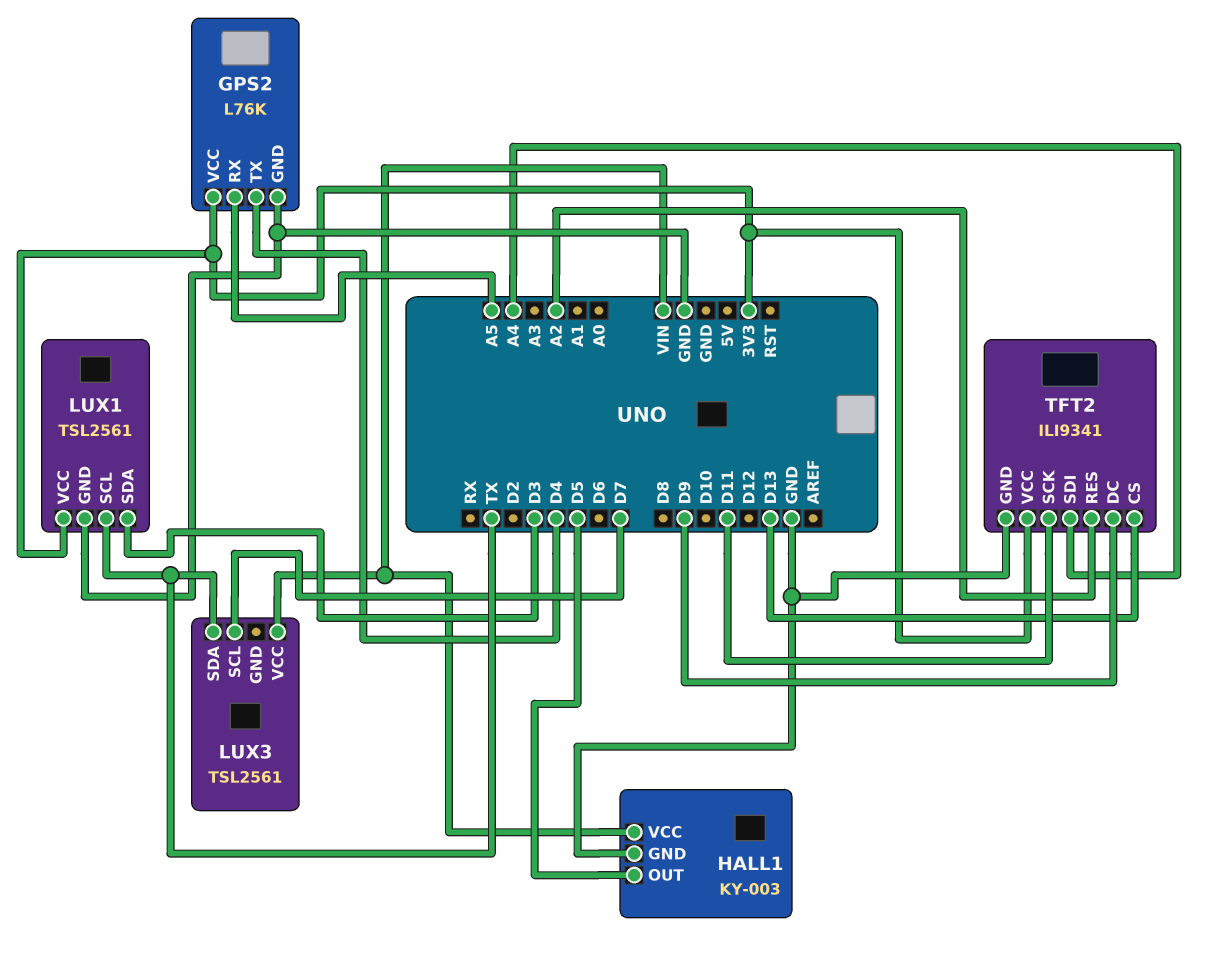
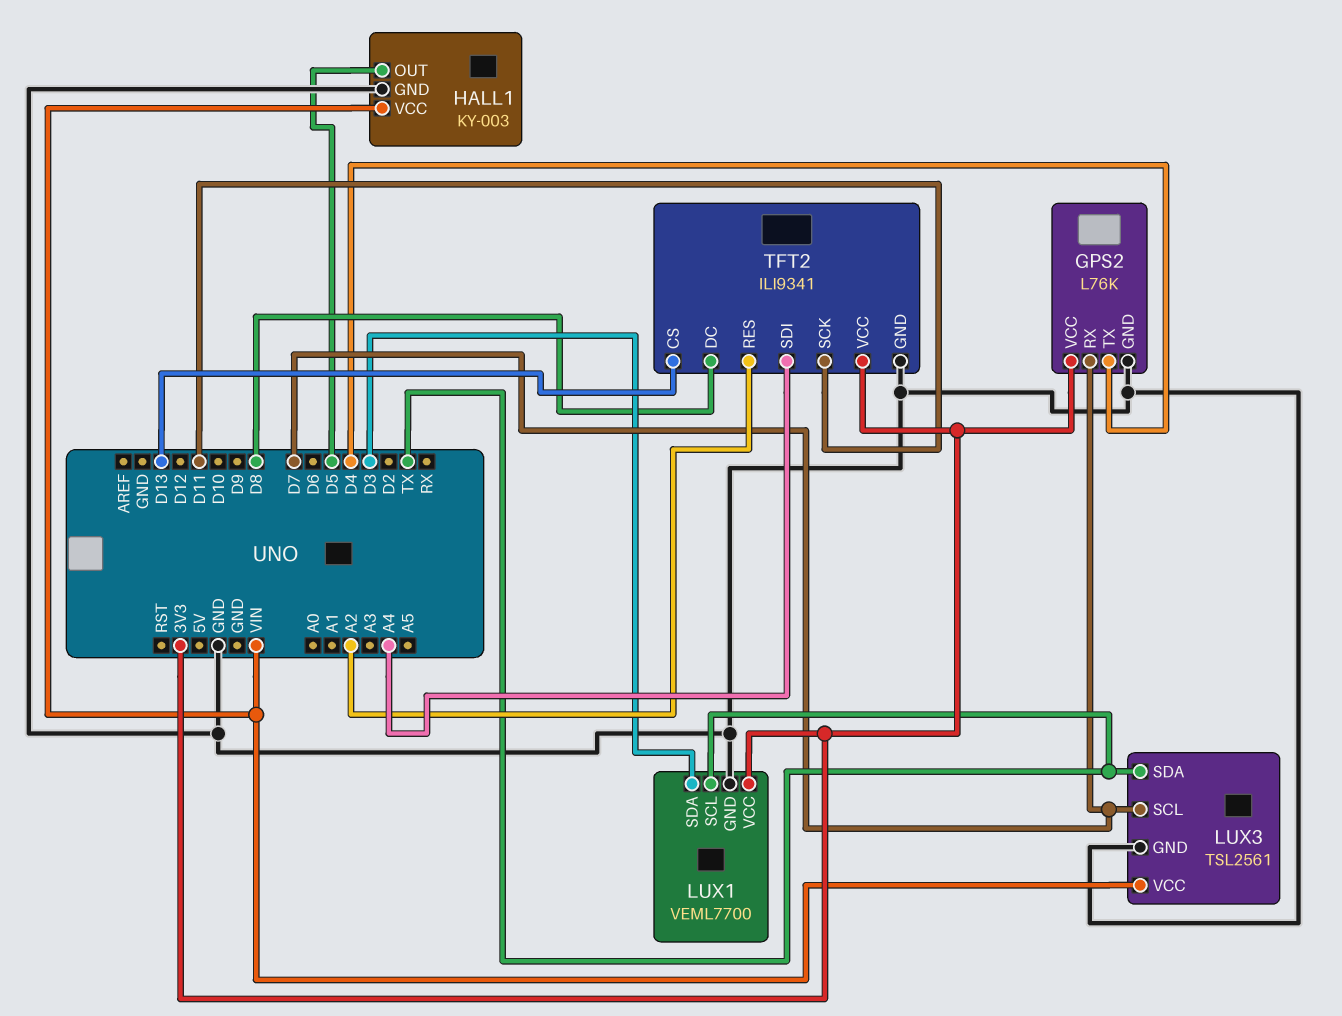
GPS2 pin RX: A5 -> D7
LUX1: TSL2561 -> VEML7700
LUX3 pin GND: none -> GND
TFT2 pin DC: D9 -> D8

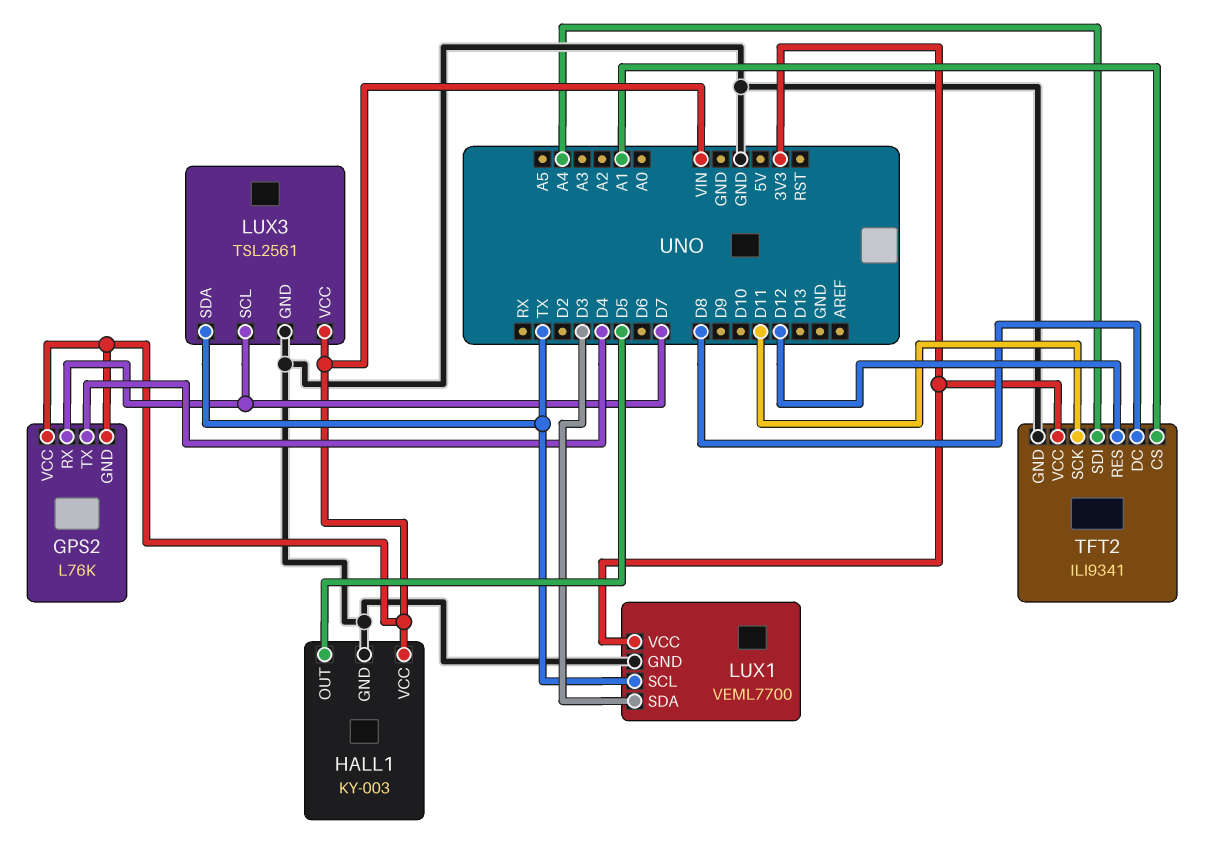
GPS2 pin GND: GND -> VIN
GPS2 pin VCC: 3V3 -> VIN
TFT2 pin CS: D13 -> A1
TFT2 pin RES: A2 -> D12

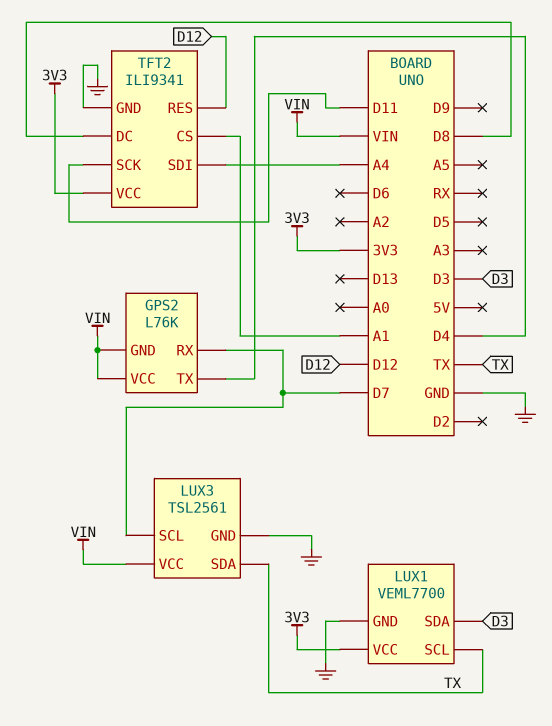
HALL1: KY-003 -> none
HALL1 pin GND: GND -> none
HALL1 pin OUT: D5 -> none
HALL1 pin VCC: VIN -> none

